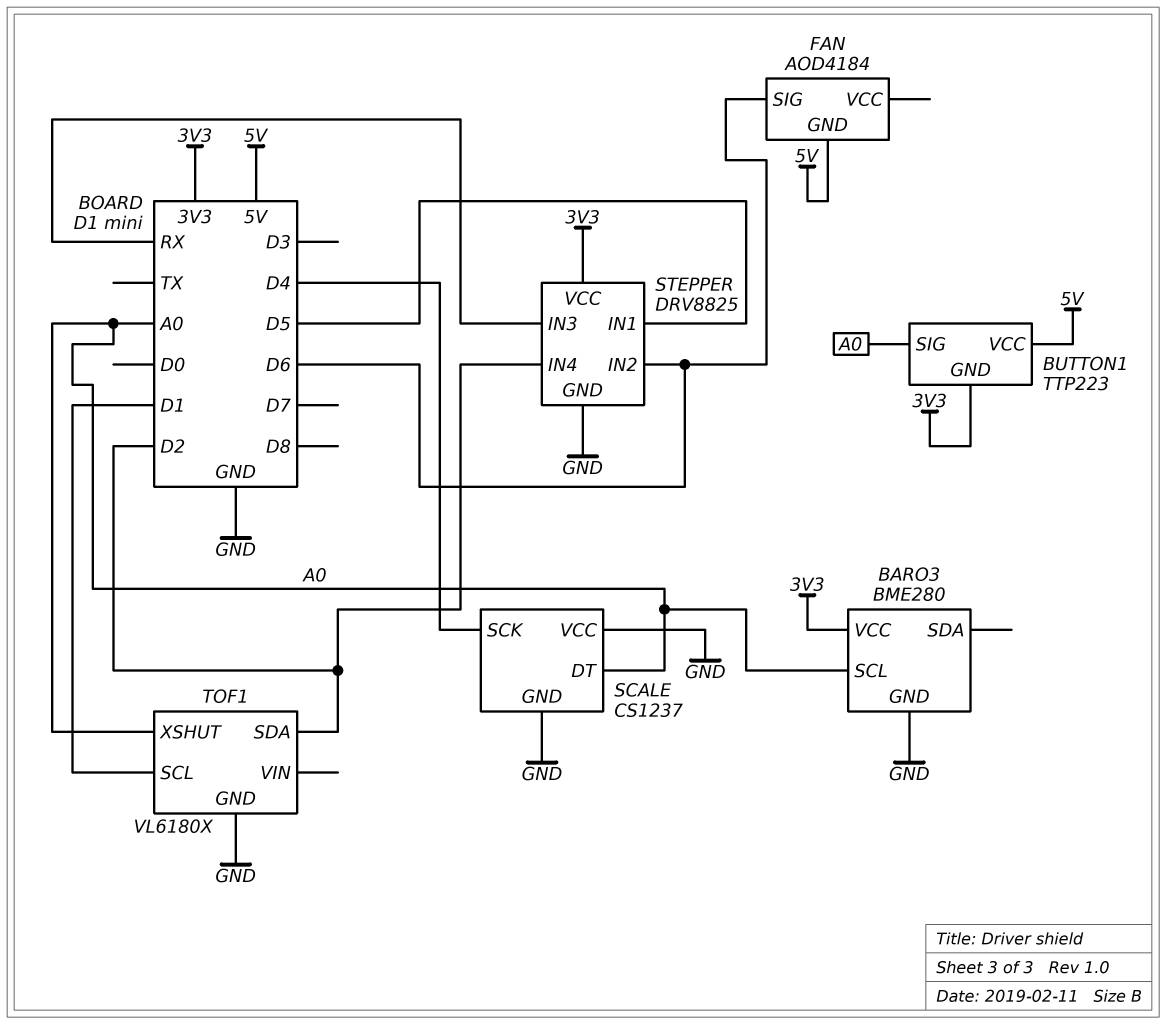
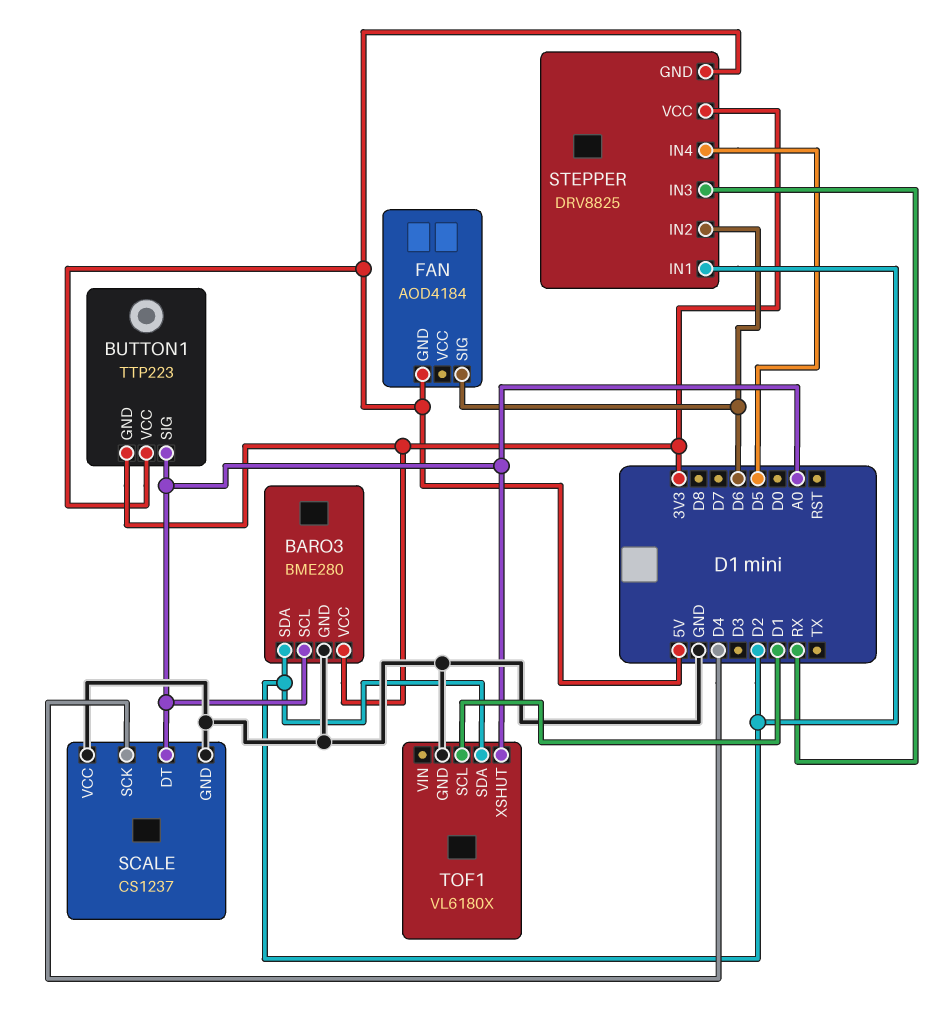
BARO3 pin SDA: none -> D2
STEPPER pin GND: GND -> 5V
STEPPER pin IN1: D5 -> D2
STEPPER pin IN4: D2 -> D5

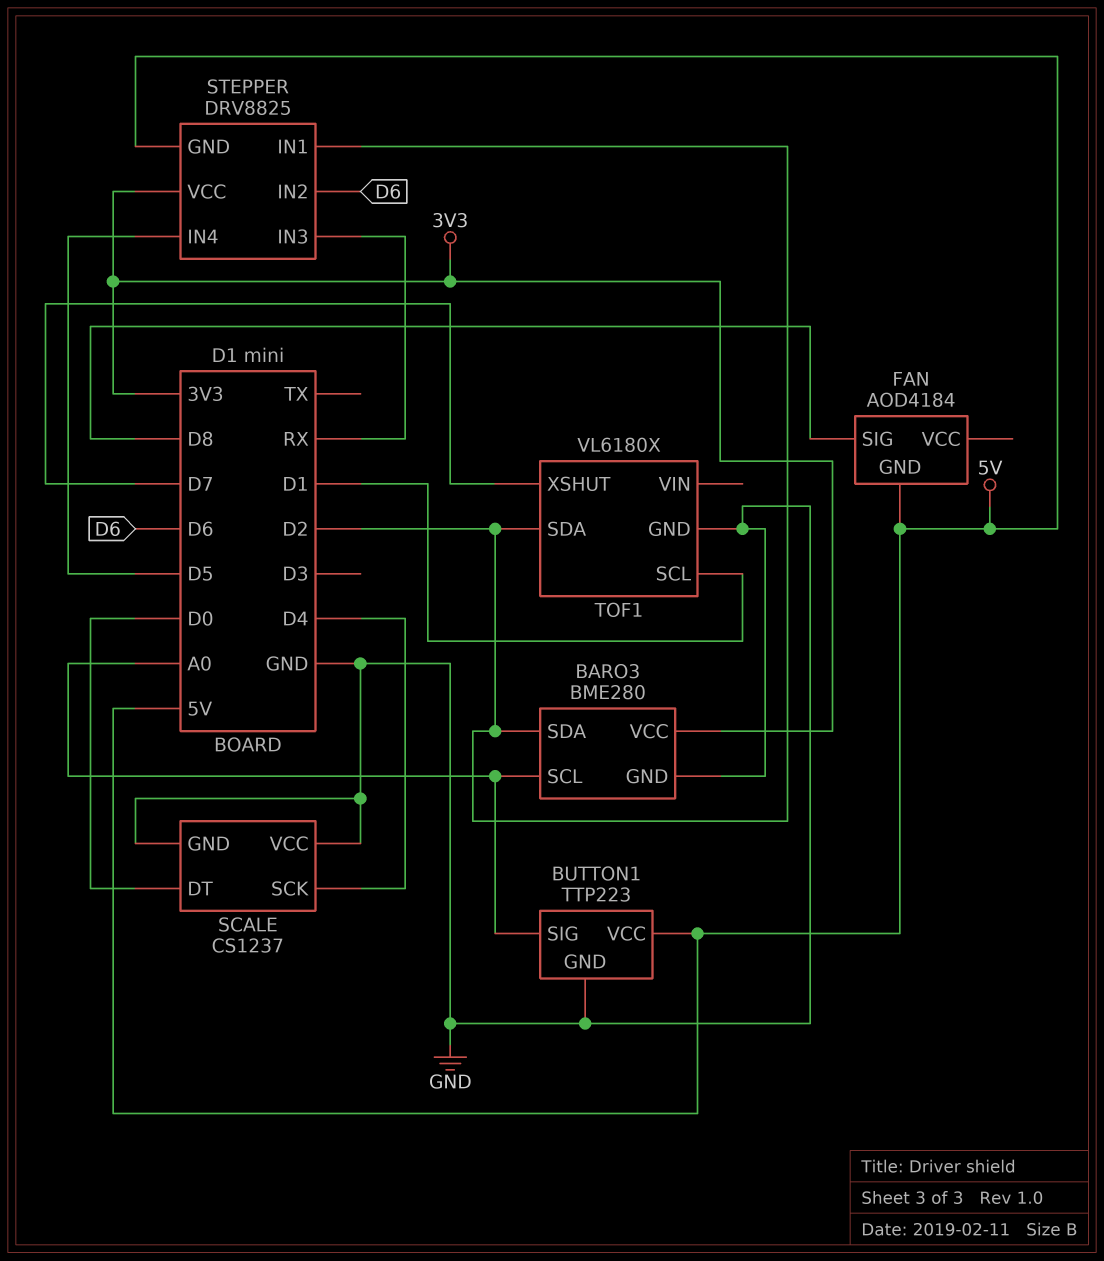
BUTTON1 pin GND: 3V3 -> GND
FAN pin SIG: D6 -> D8
SCALE pin DT: A0 -> D0
TOF1 pin XSHUT: A0 -> D7

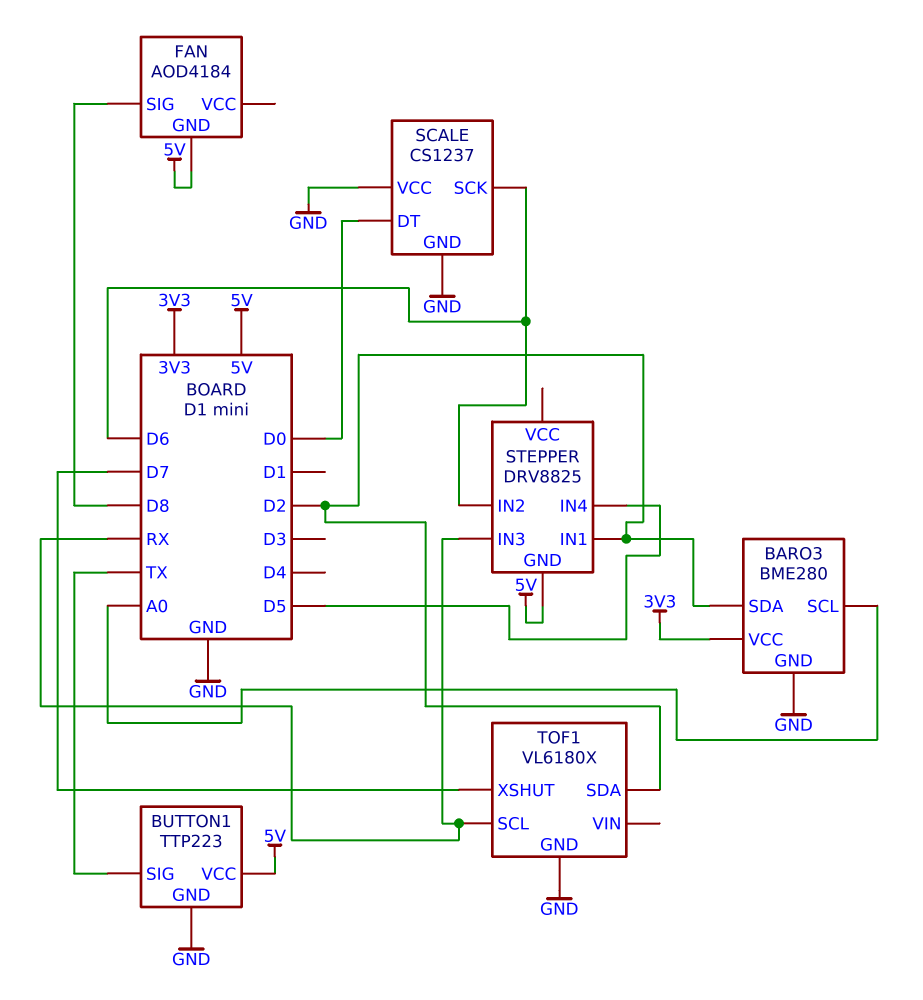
BUTTON1 pin SIG: A0 -> TX
SCALE pin SCK: D4 -> D6
STEPPER pin VCC: 3V3 -> none
TOF1 pin SCL: D1 -> RX

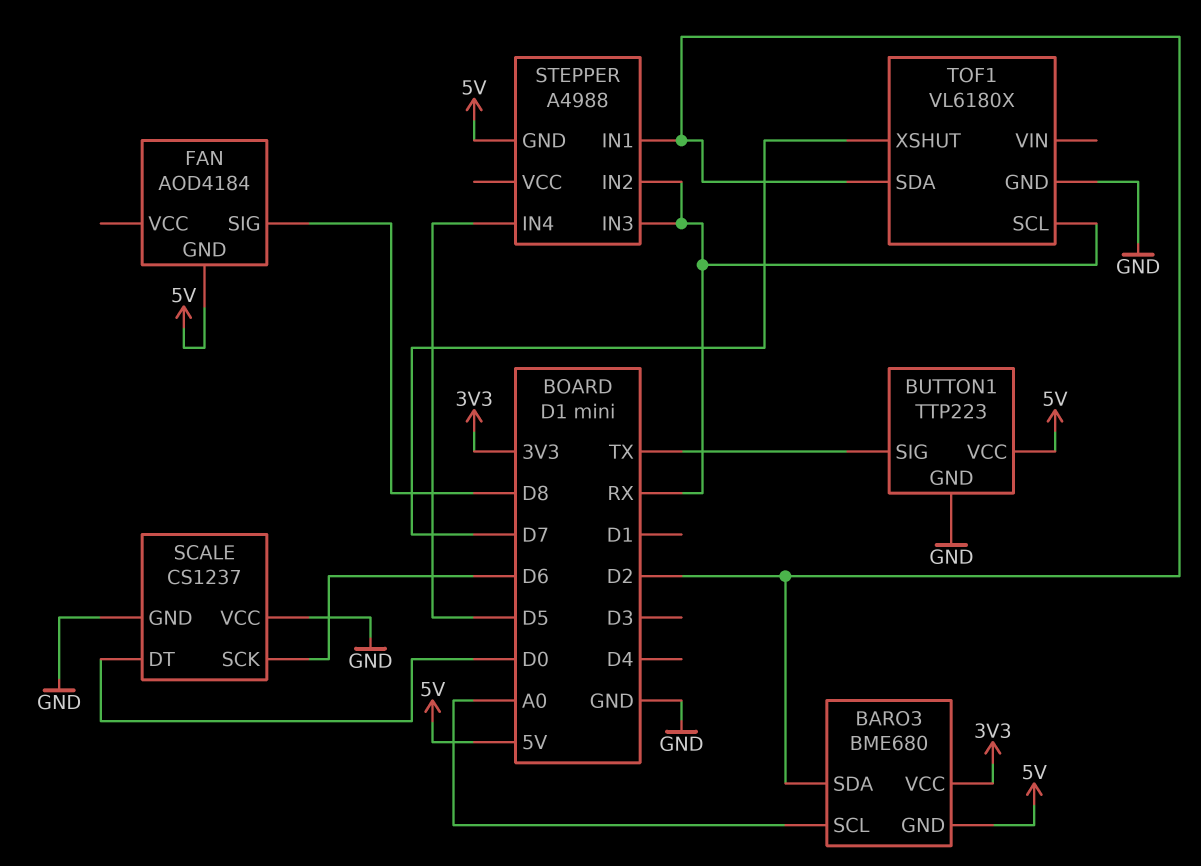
BARO3: BME280 -> BME680
BARO3 pin GND: GND -> 5V
STEPPER: DRV8825 -> A4988
STEPPER pin IN2: D6 -> RX

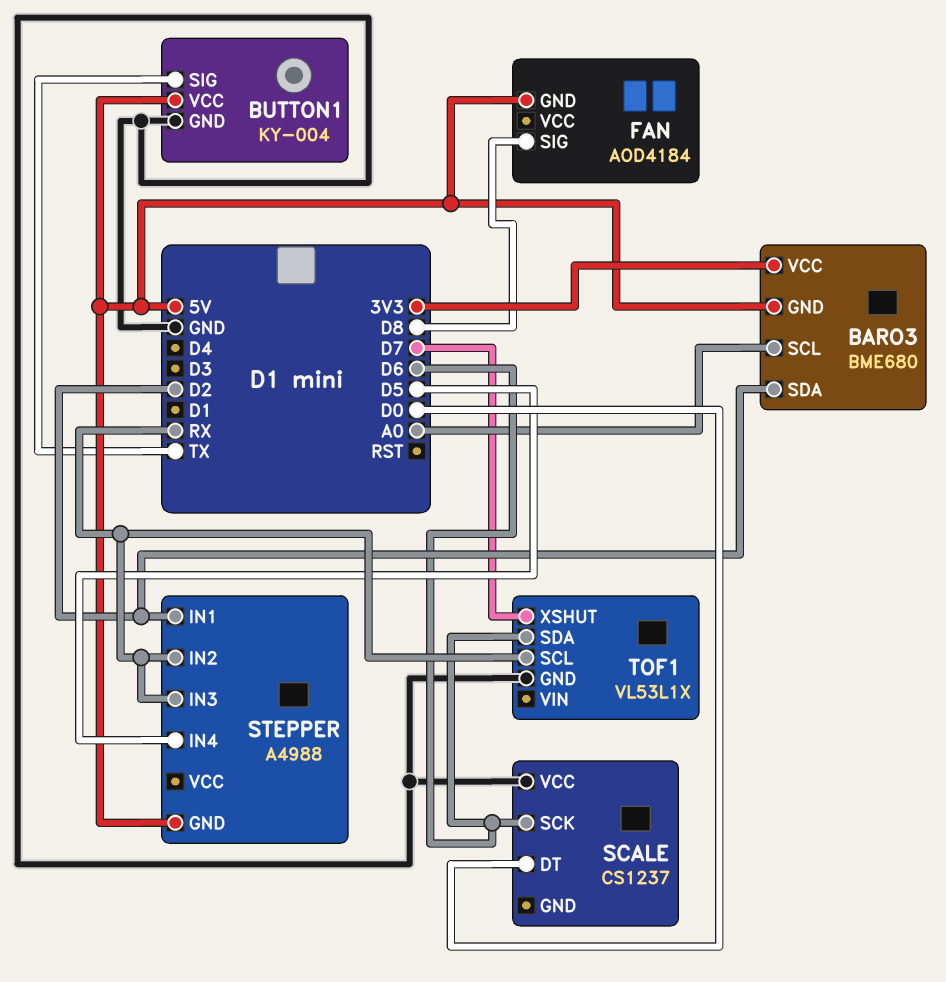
BUTTON1: TTP223 -> KY-004
SCALE pin GND: GND -> none
TOF1: VL6180X -> VL53L1X
TOF1 pin SDA: D2 -> D6

